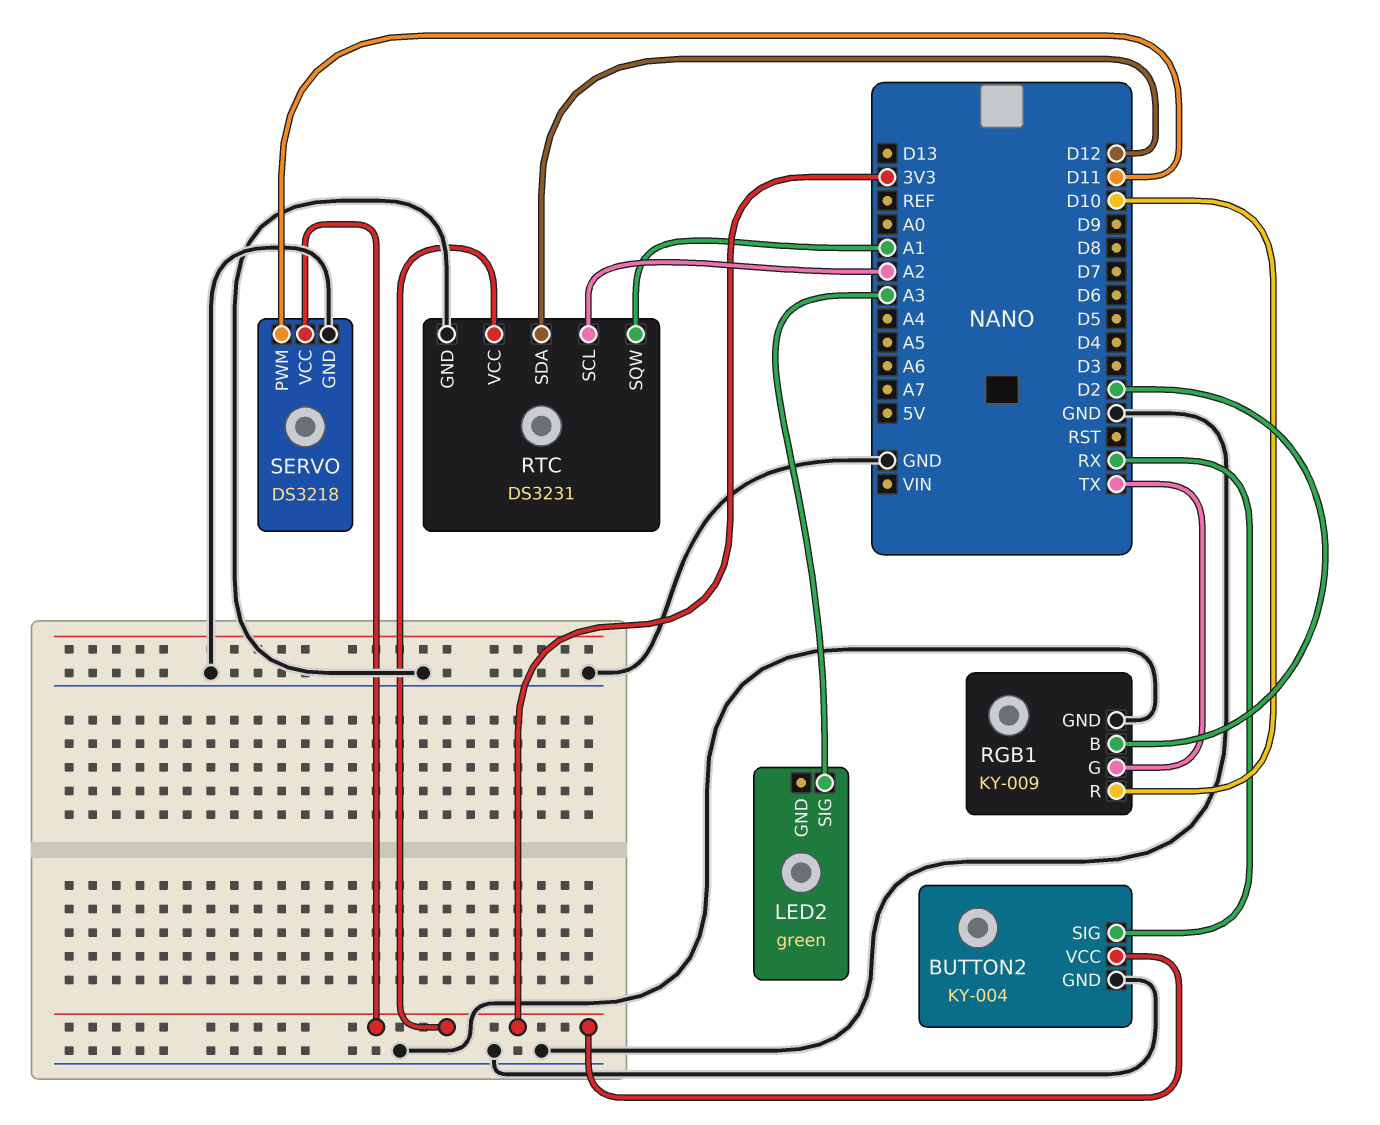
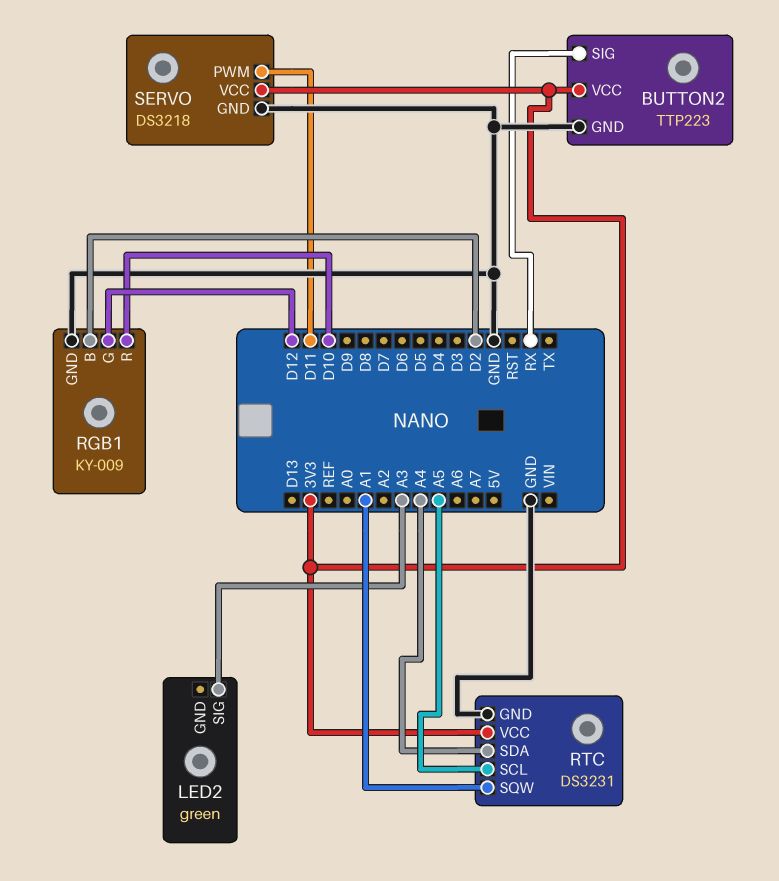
BUTTON2: KY-004 -> TTP223
RGB1 pin G: TX -> D12
RTC pin SCL: A2 -> A5
RTC pin SDA: D12 -> A4

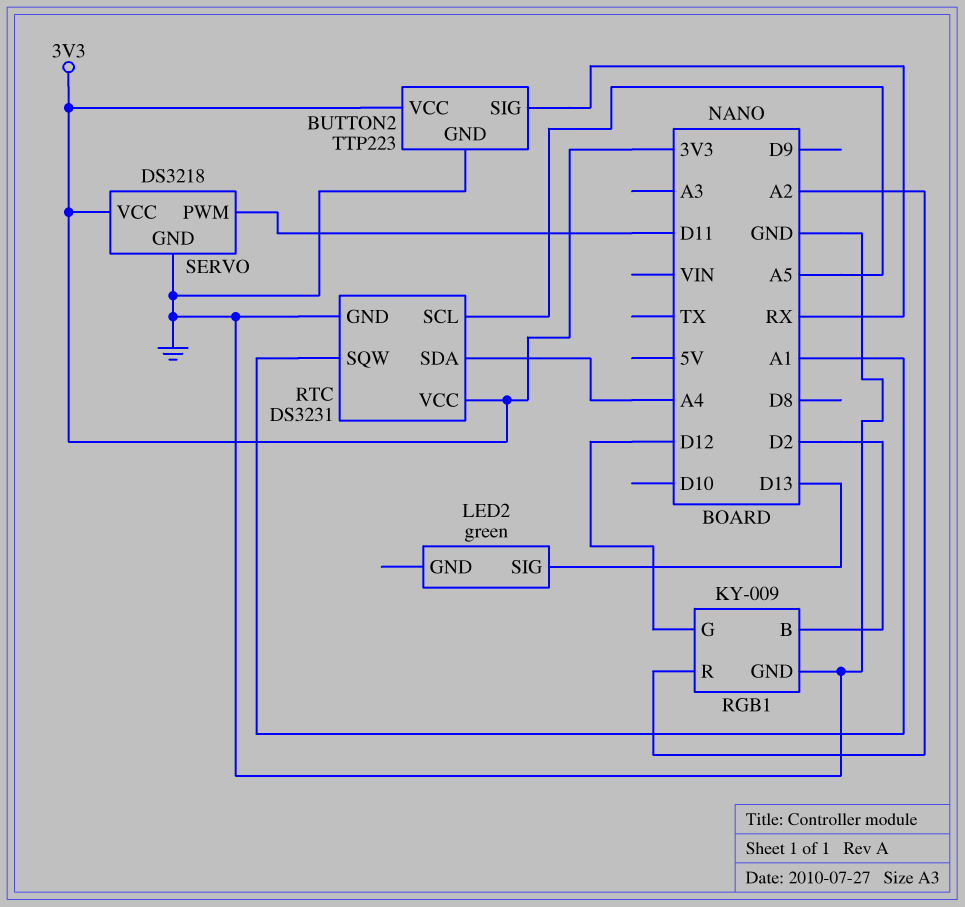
LED2 pin SIG: A3 -> D13
RGB1 pin R: D10 -> A2

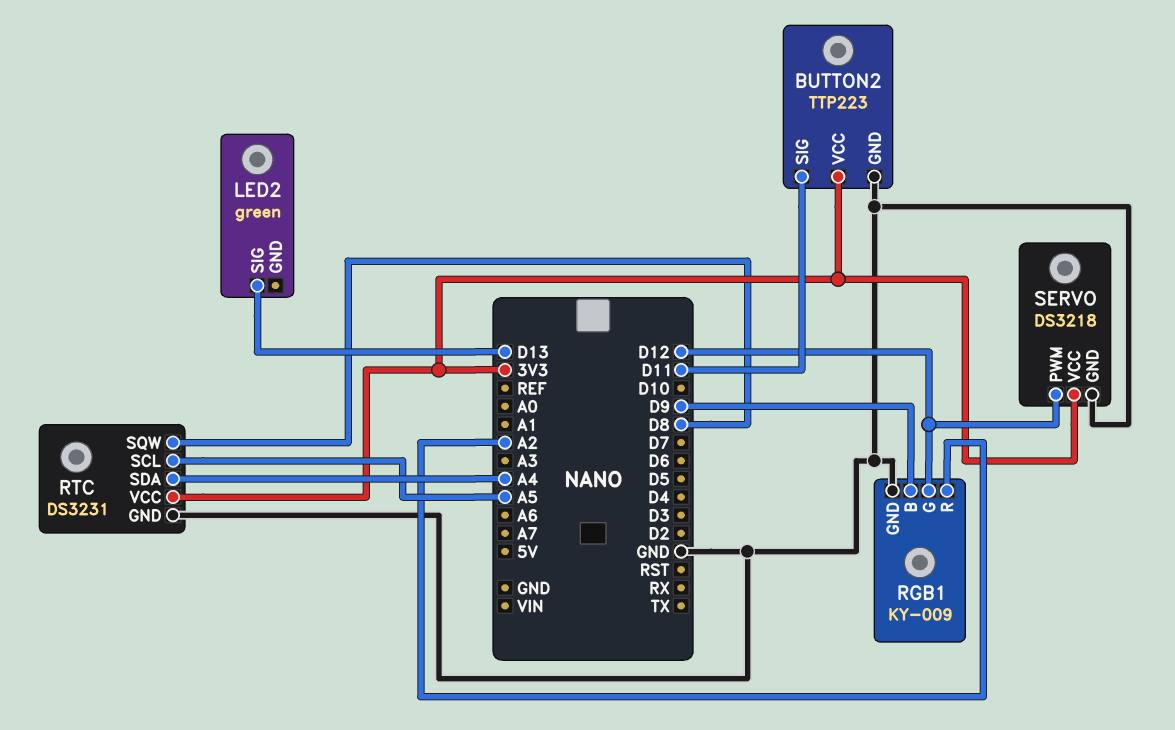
BUTTON2 pin SIG: RX -> D11
RGB1 pin B: D2 -> D9
RTC pin SQW: A1 -> D8
SERVO pin PWM: D11 -> D12

